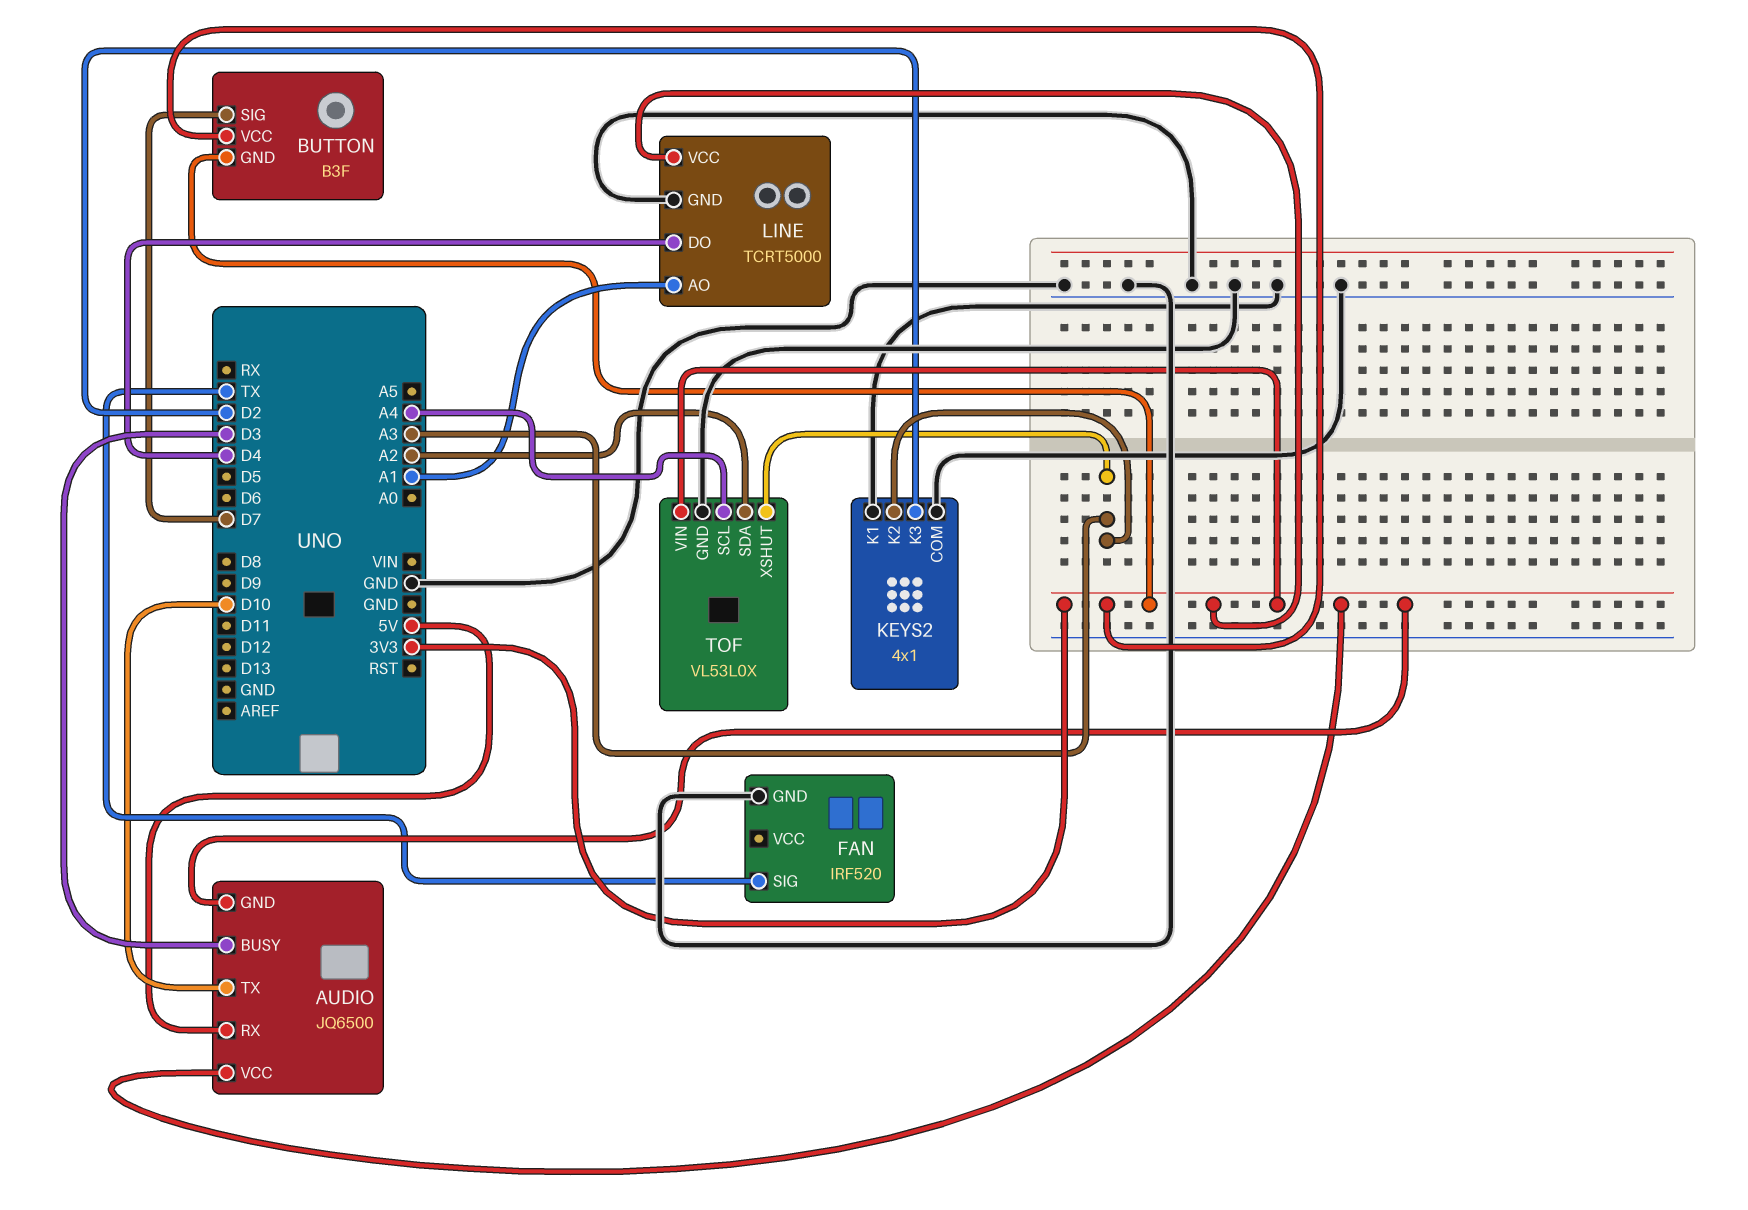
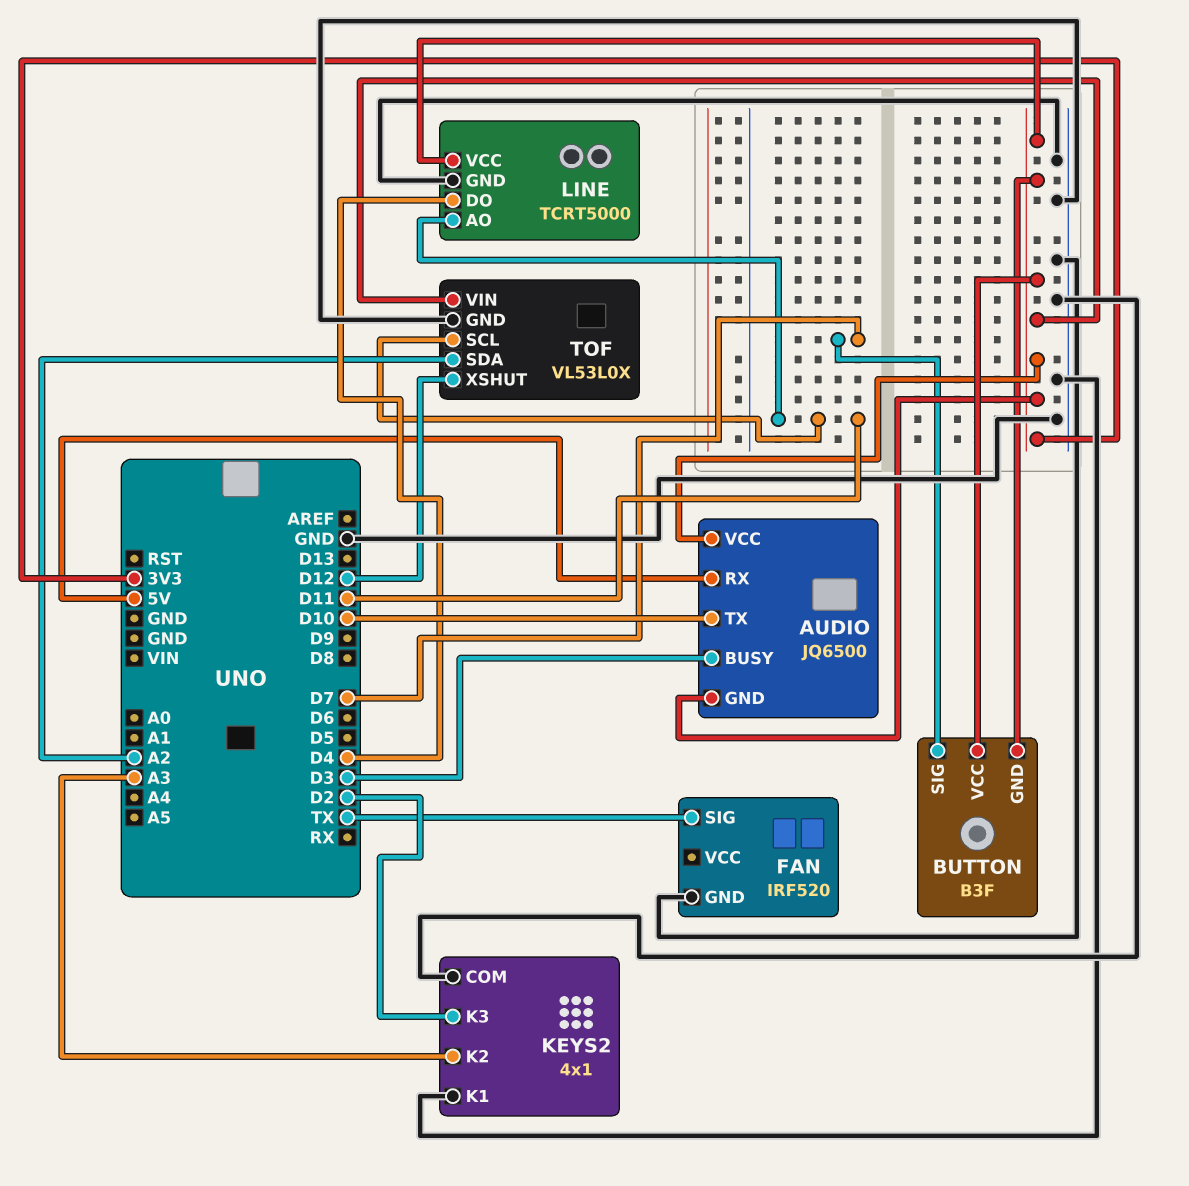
LINE pin AO: A1 -> D11
TOF pin SCL: A4 -> D11
TOF pin XSHUT: A3 -> D12

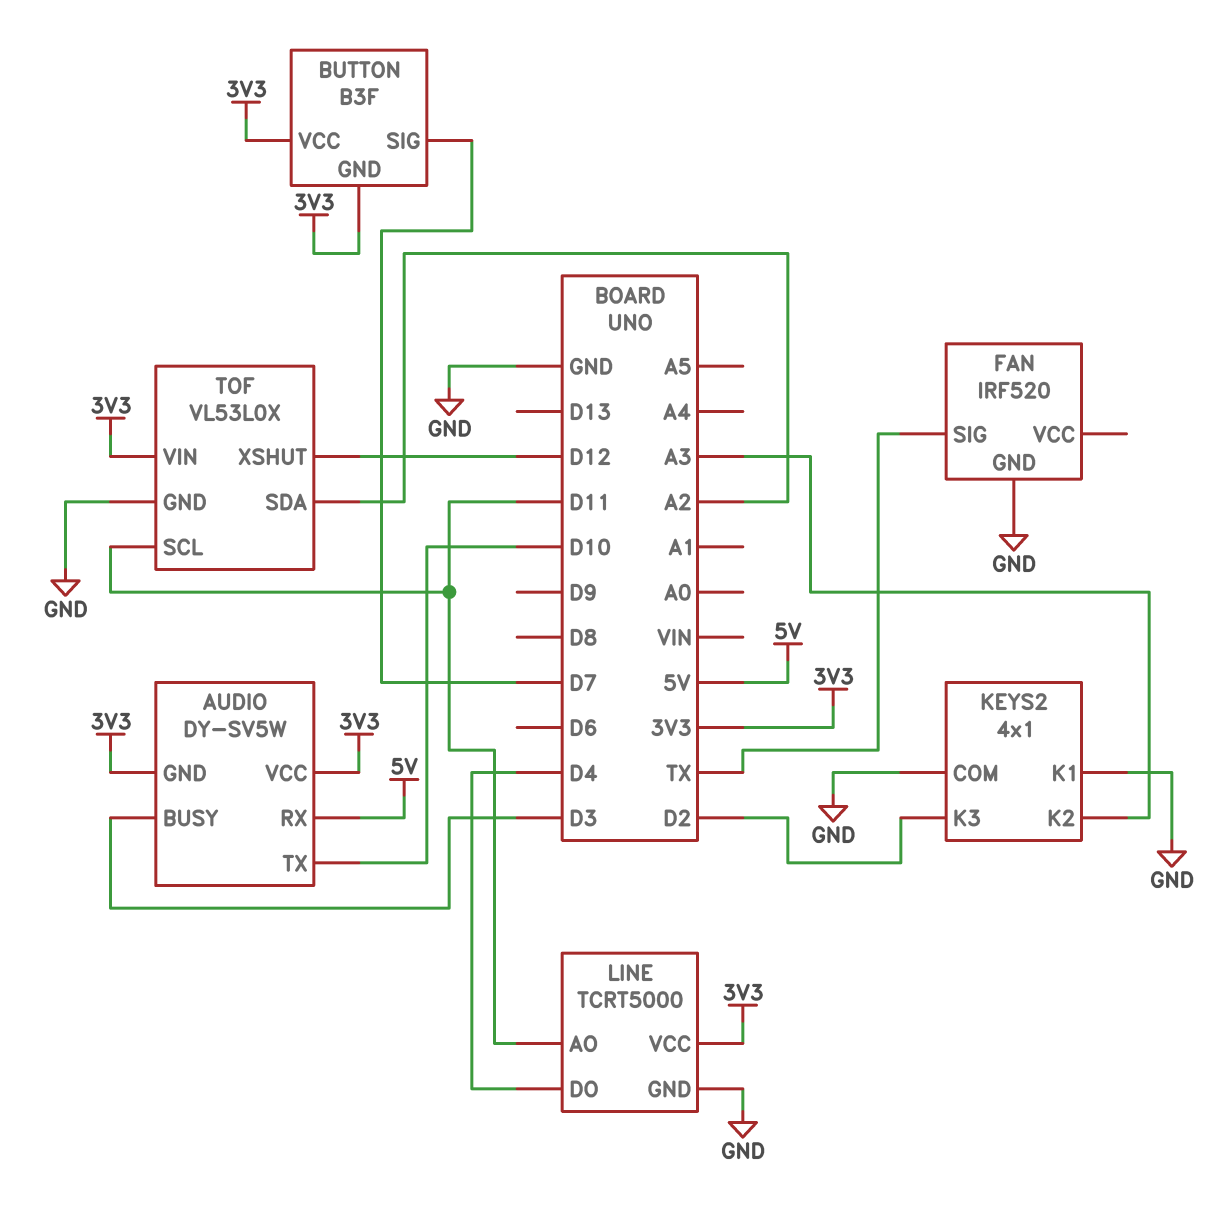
AUDIO: JQ6500 -> DY-SV5W

